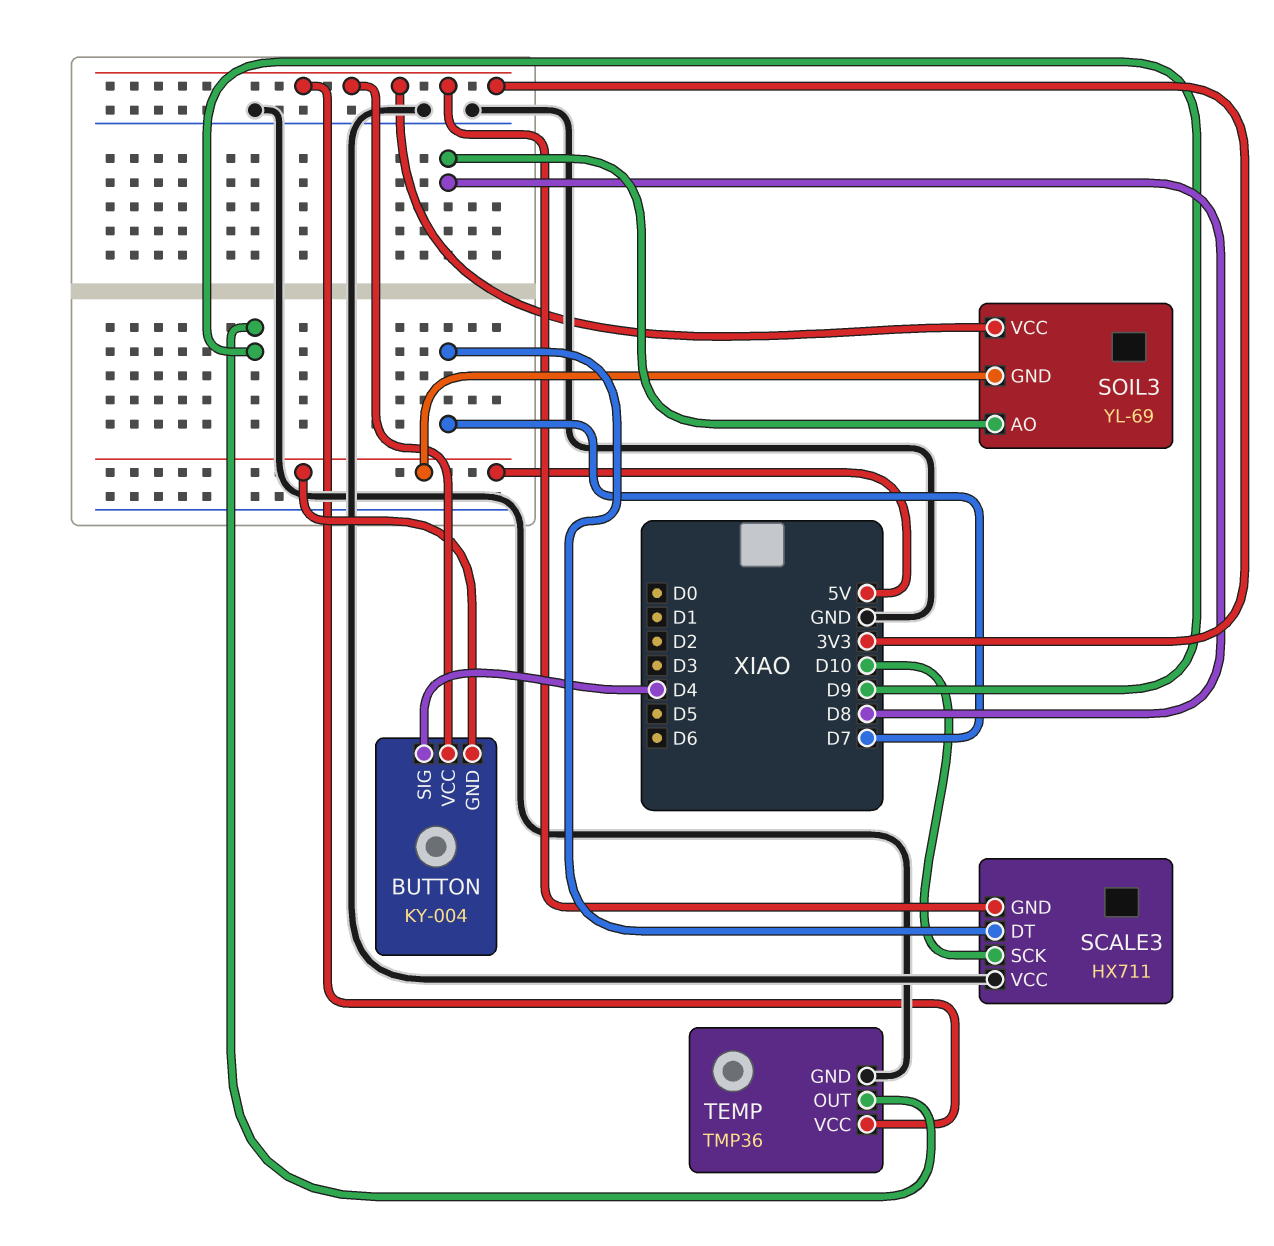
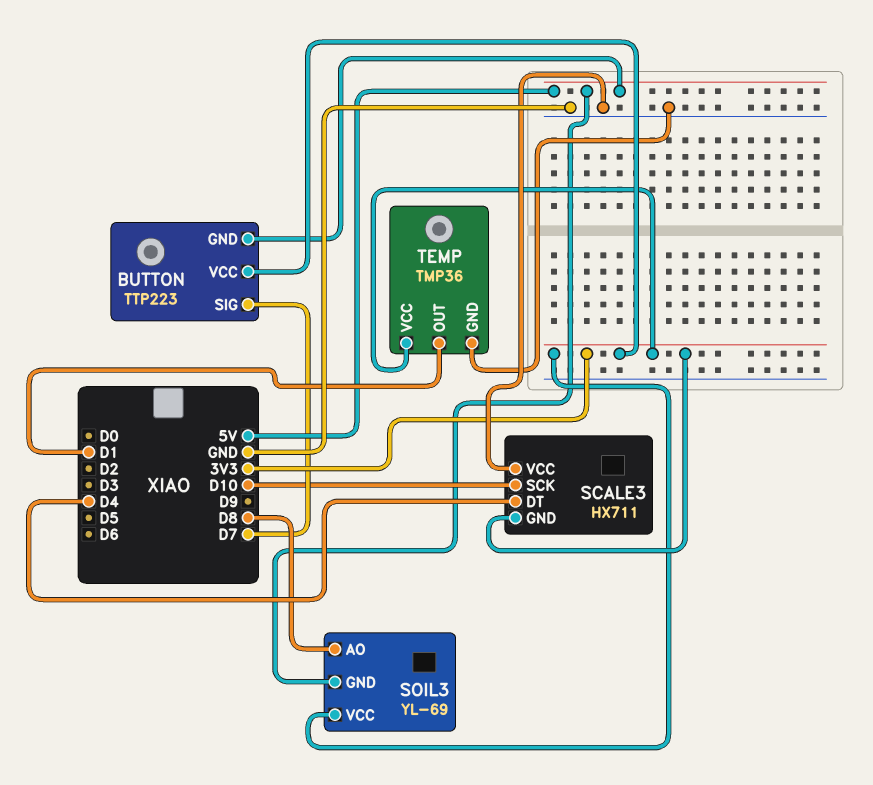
BUTTON: KY-004 -> TTP223
BUTTON pin SIG: D4 -> D7
SCALE3 pin DT: D7 -> D4
TEMP pin OUT: D9 -> D1

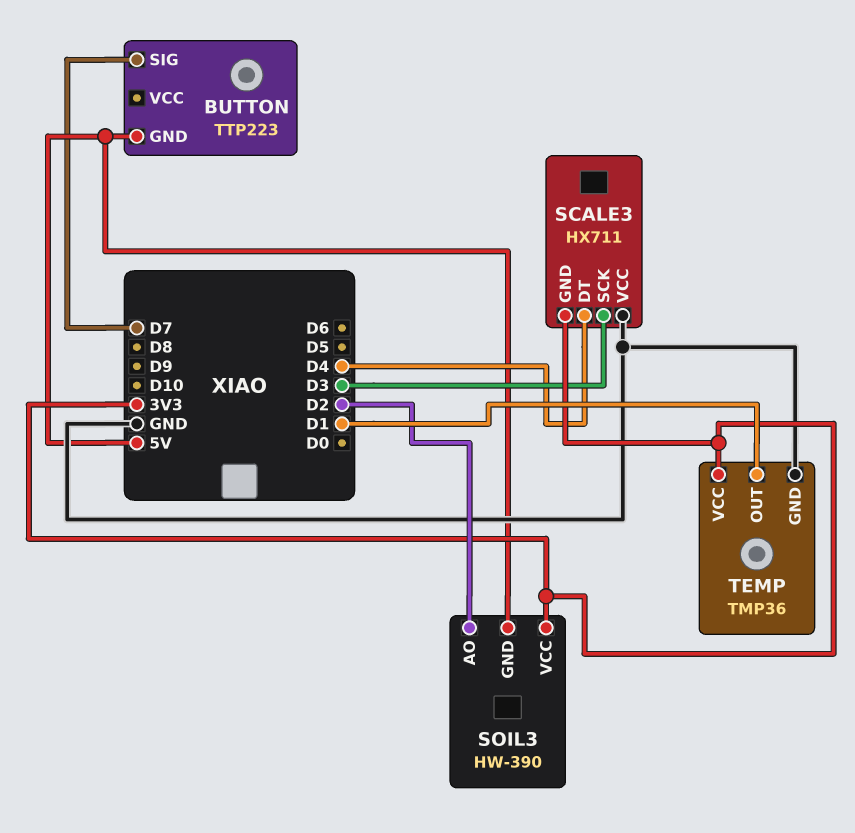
BUTTON pin VCC: 3V3 -> none
SCALE3 pin SCK: D10 -> D3
SOIL3: YL-69 -> HW-390
SOIL3 pin AO: D8 -> D2

